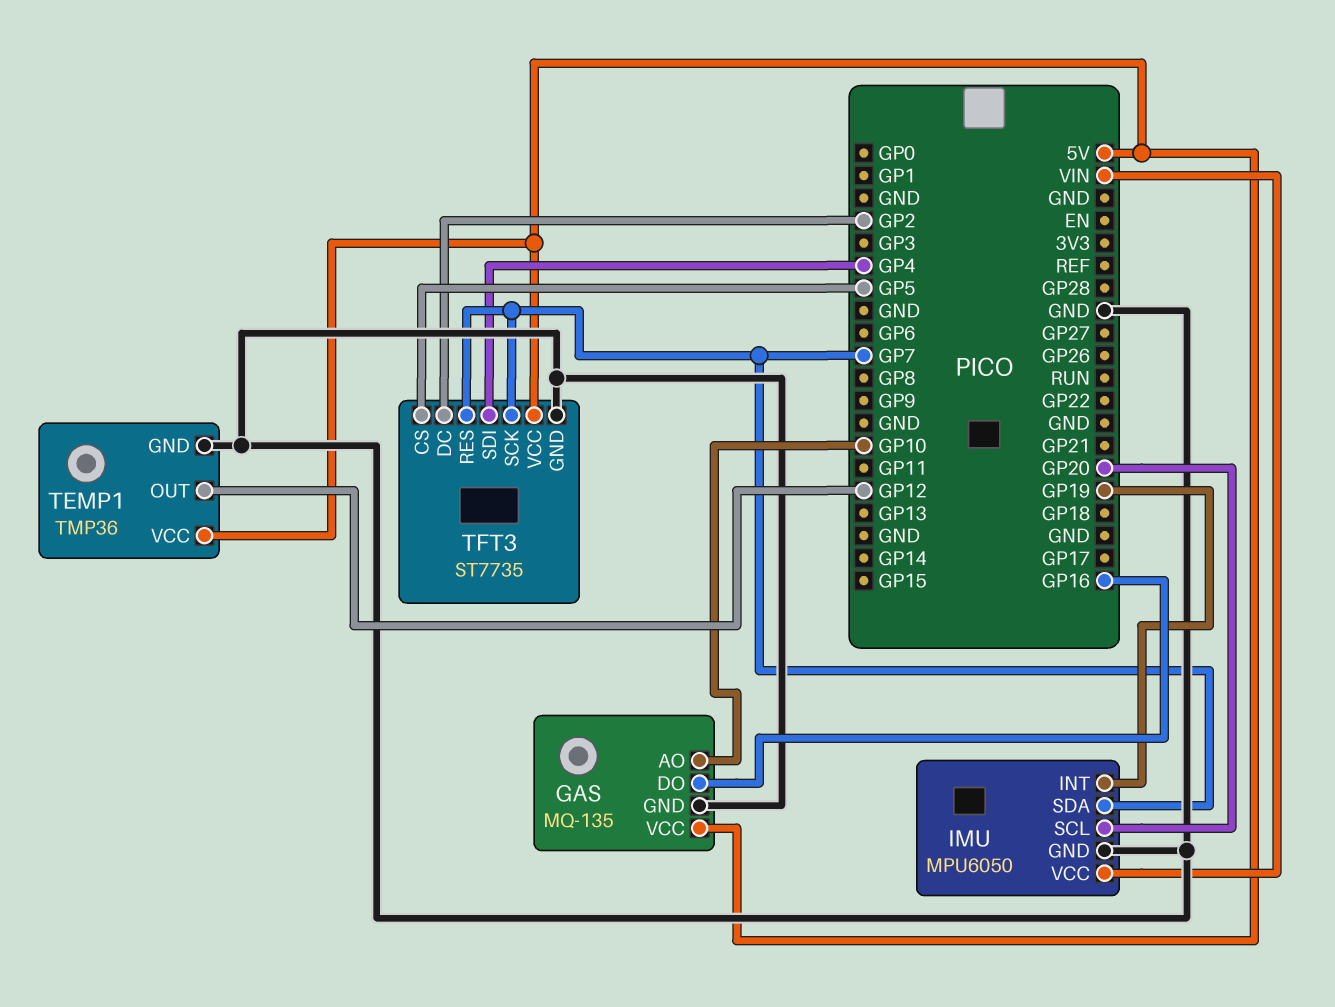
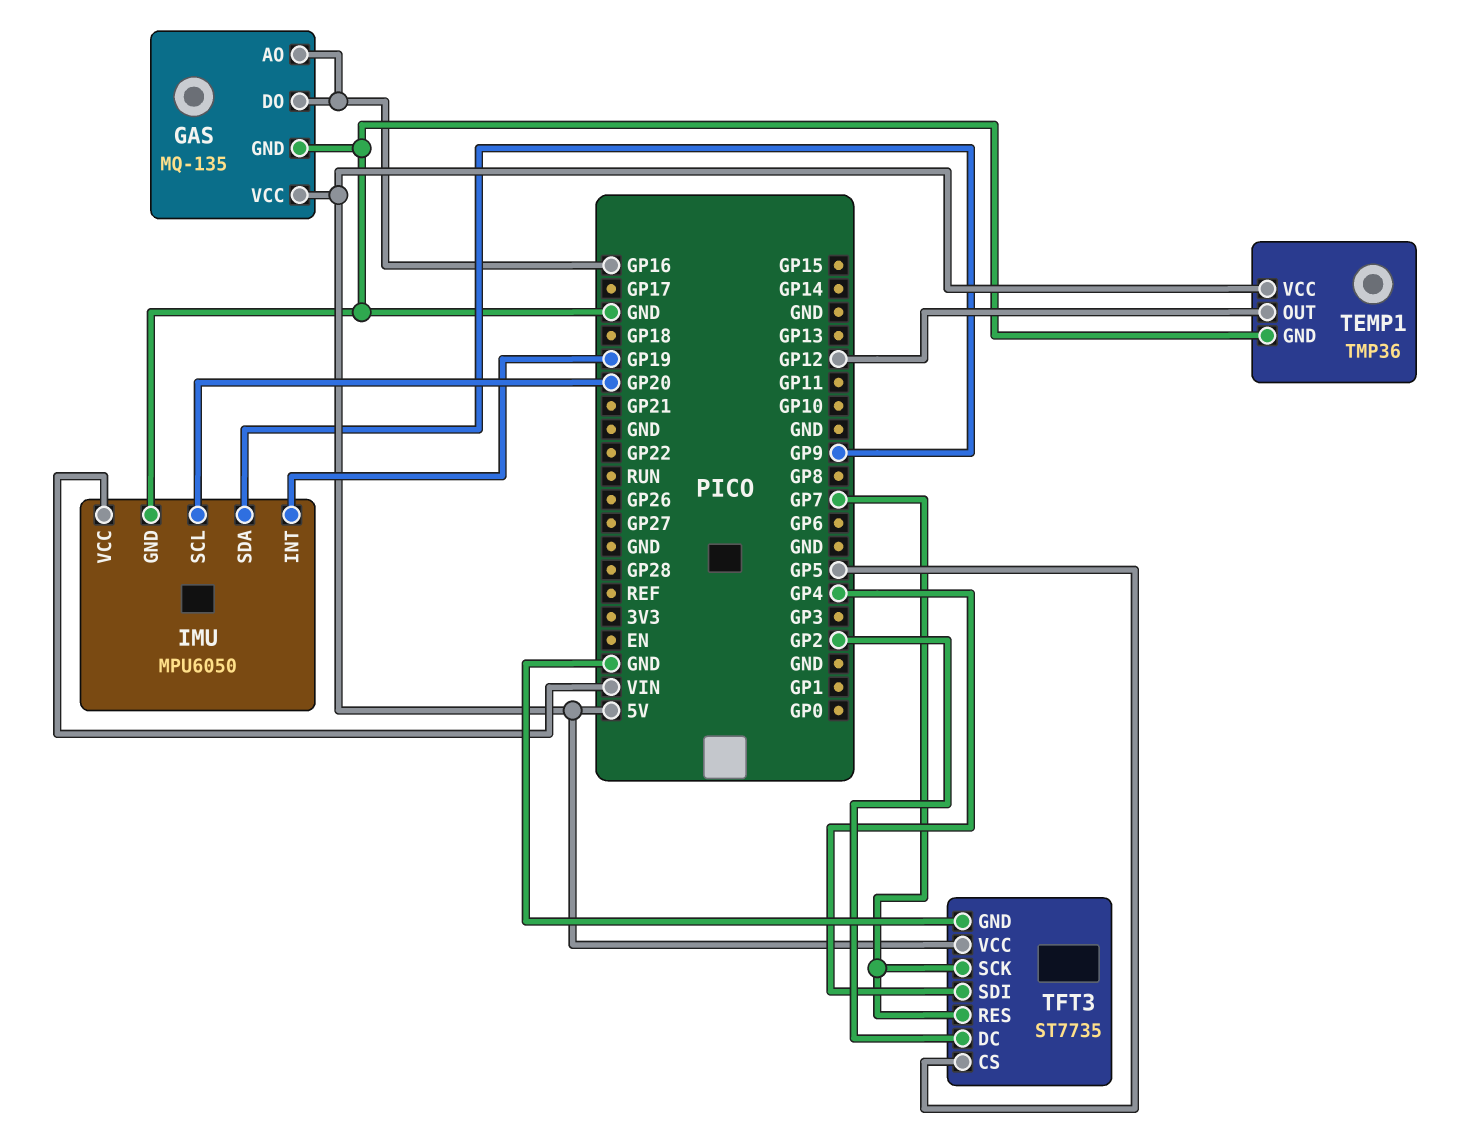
GAS pin AO: GP10 -> GP16
IMU pin SDA: GP7 -> GP9

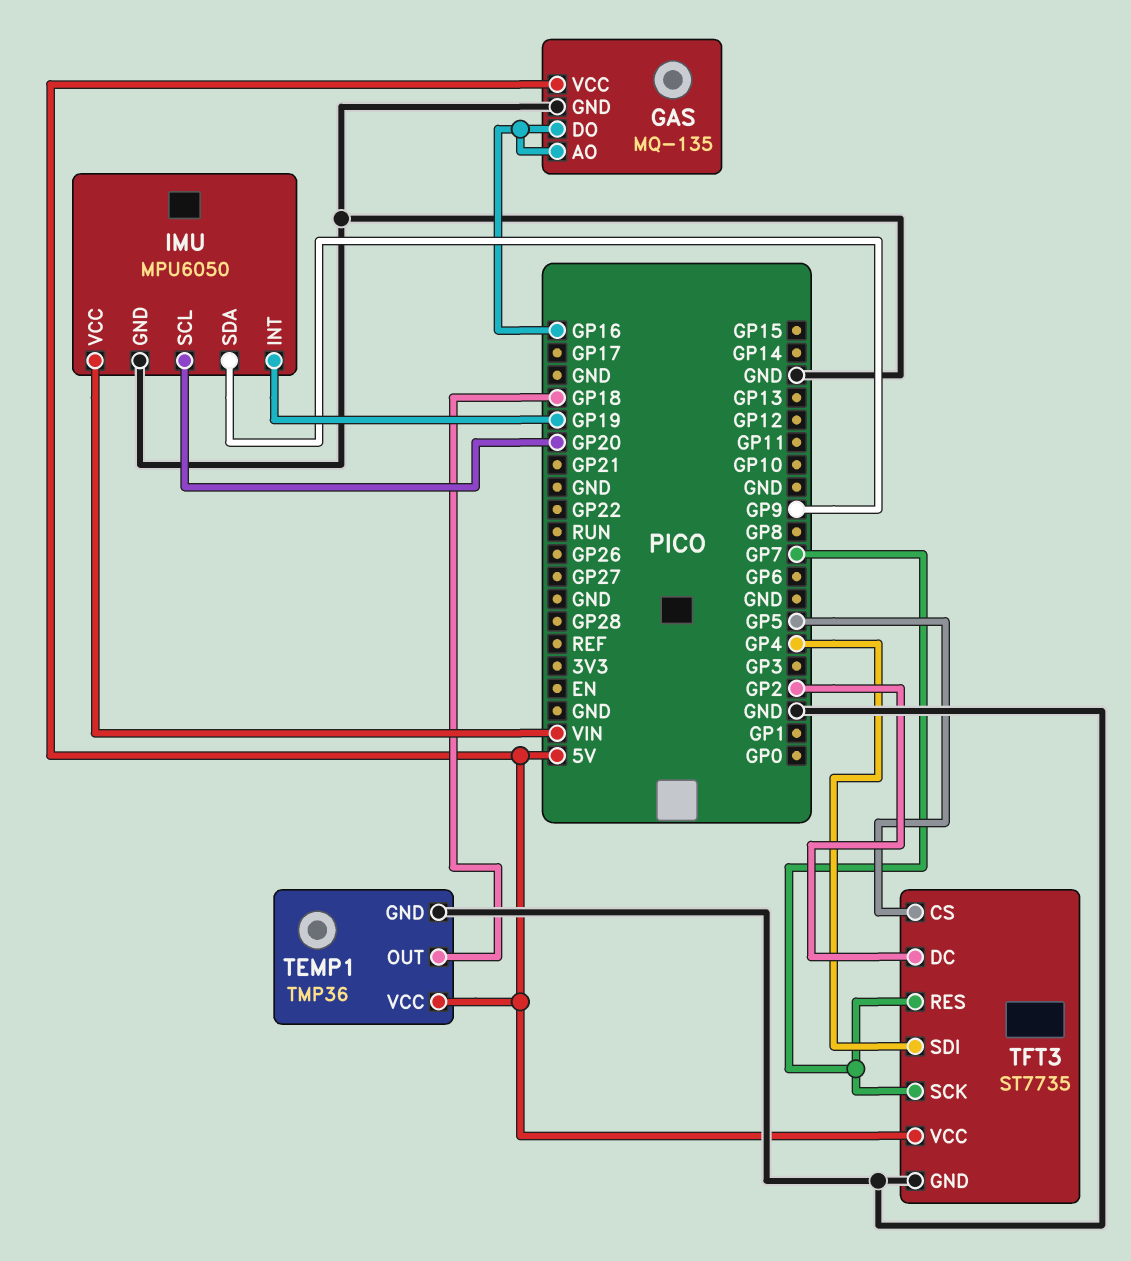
TEMP1 pin OUT: GP12 -> GP18

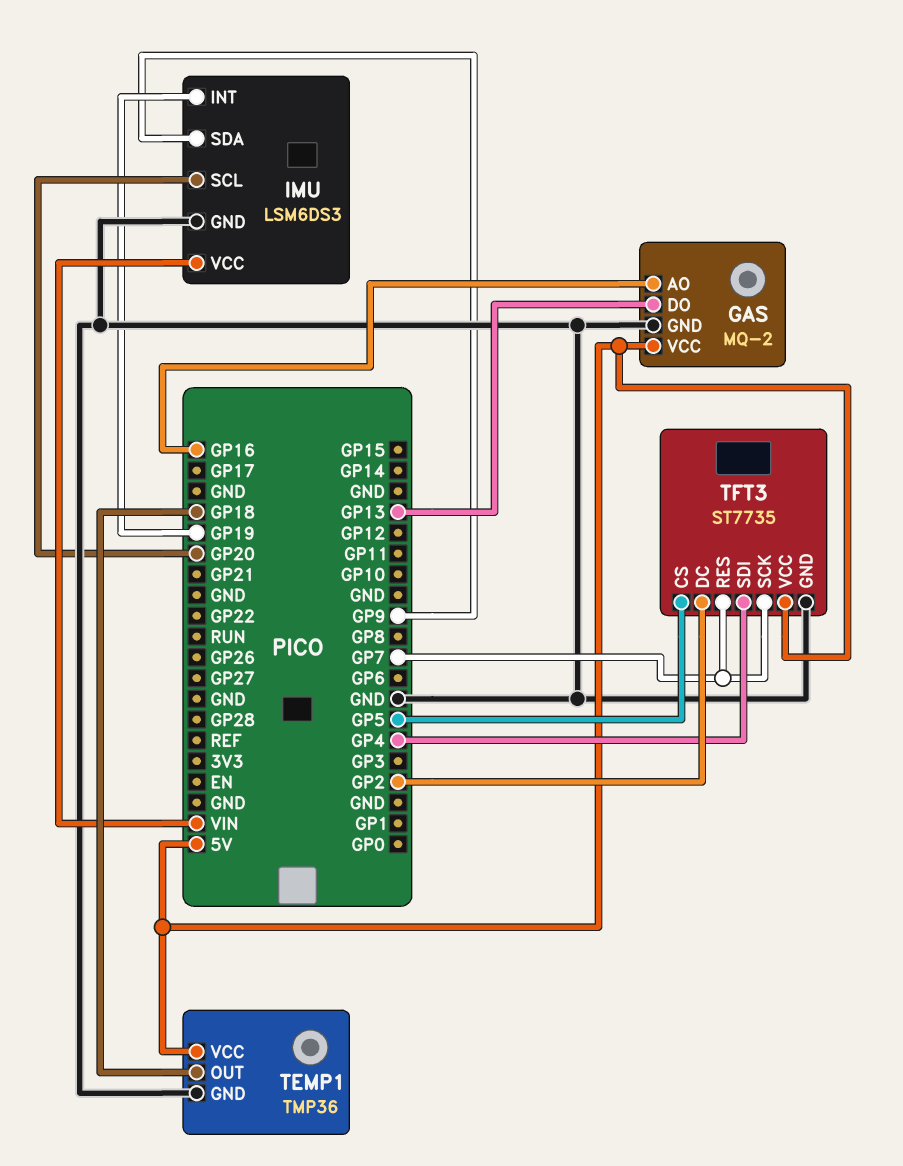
GAS: MQ-135 -> MQ-2
GAS pin DO: GP16 -> GP13
IMU: MPU6050 -> LSM6DS3

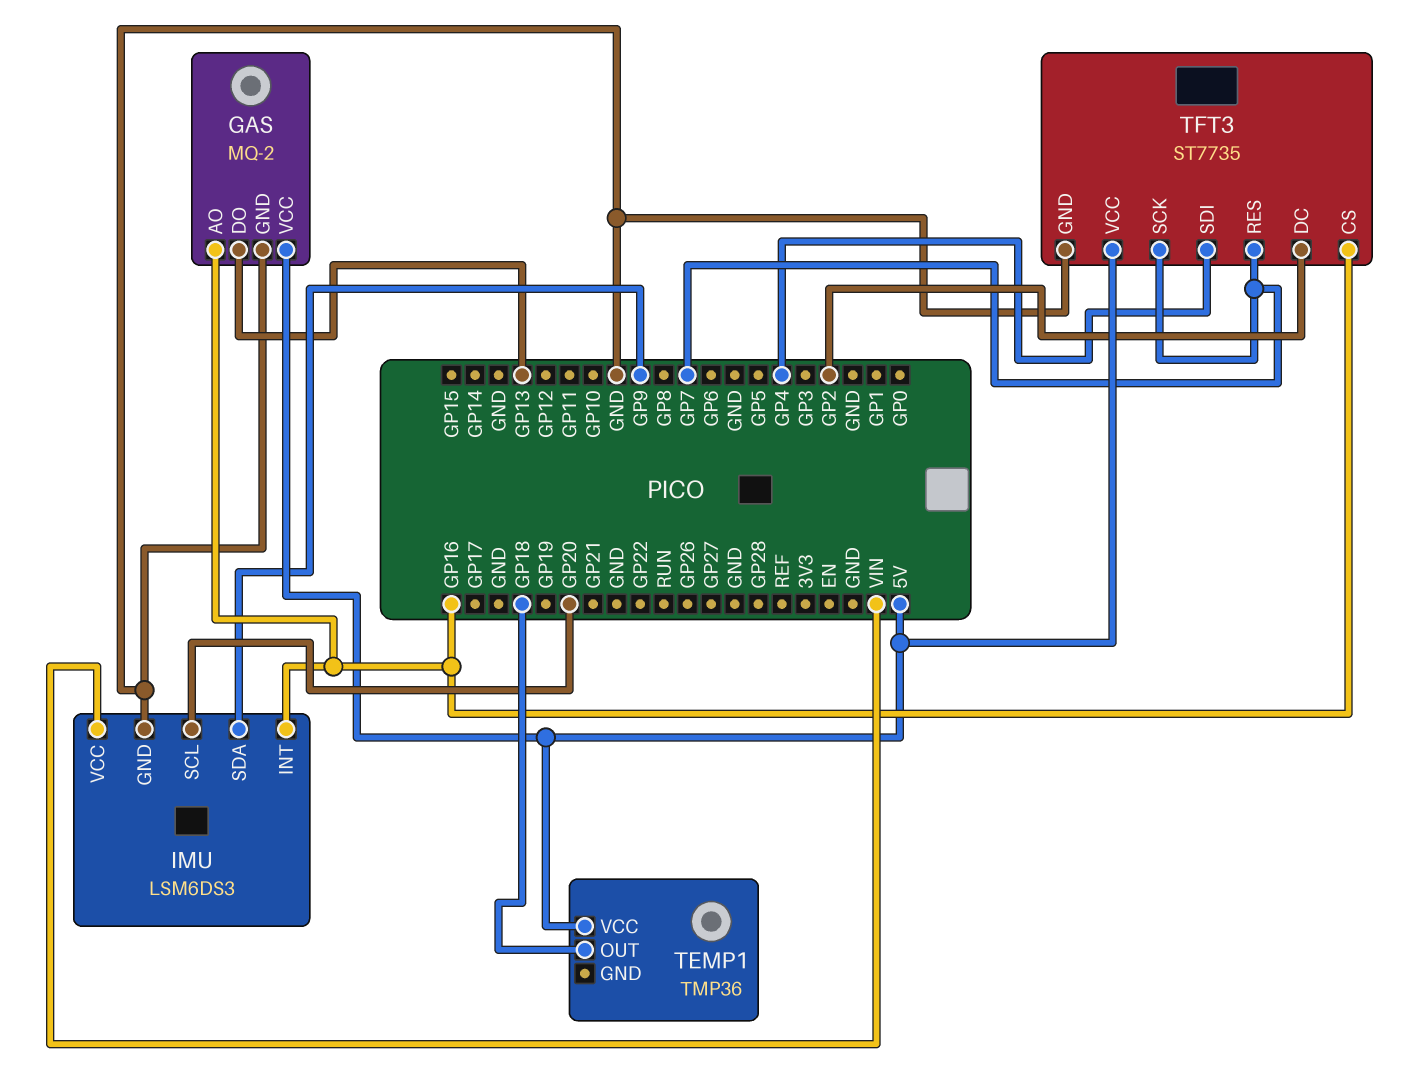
IMU pin INT: GP19 -> GP16
TEMP1 pin GND: GND -> none
TFT3 pin CS: GP5 -> GP16

